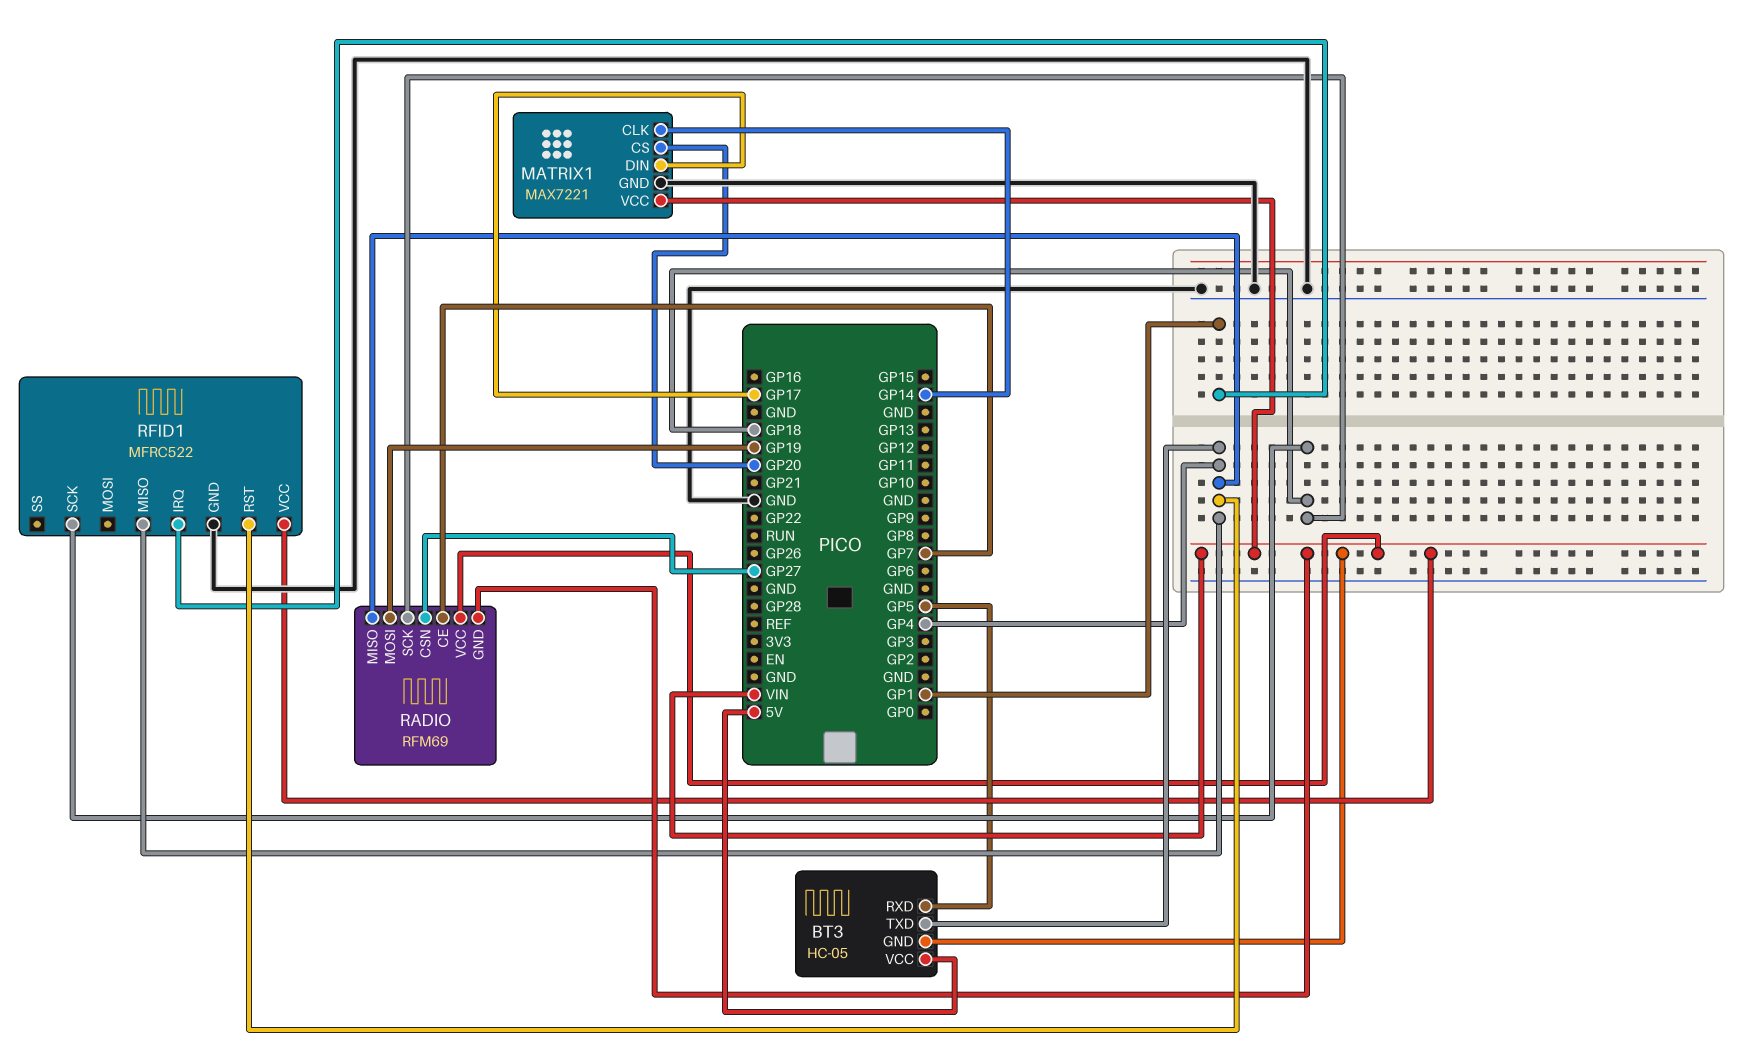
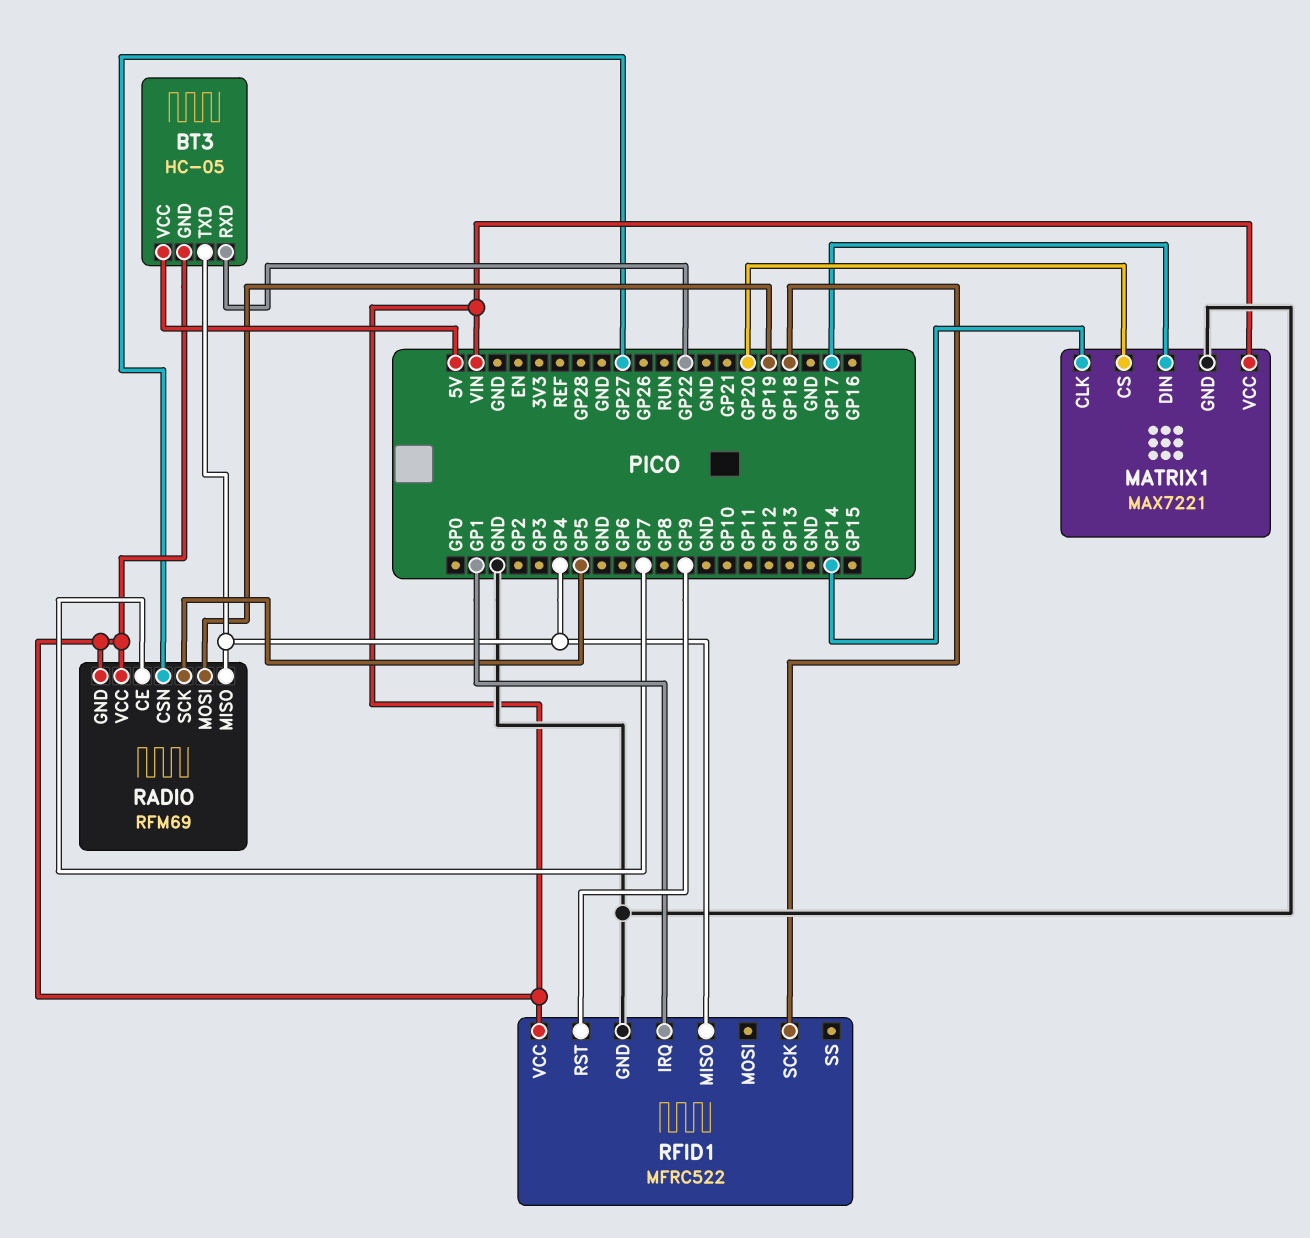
BT3 pin RXD: GP5 -> GP22
RADIO pin SCK: GP18 -> GP5
RFID1 pin RST: GP4 -> GP9

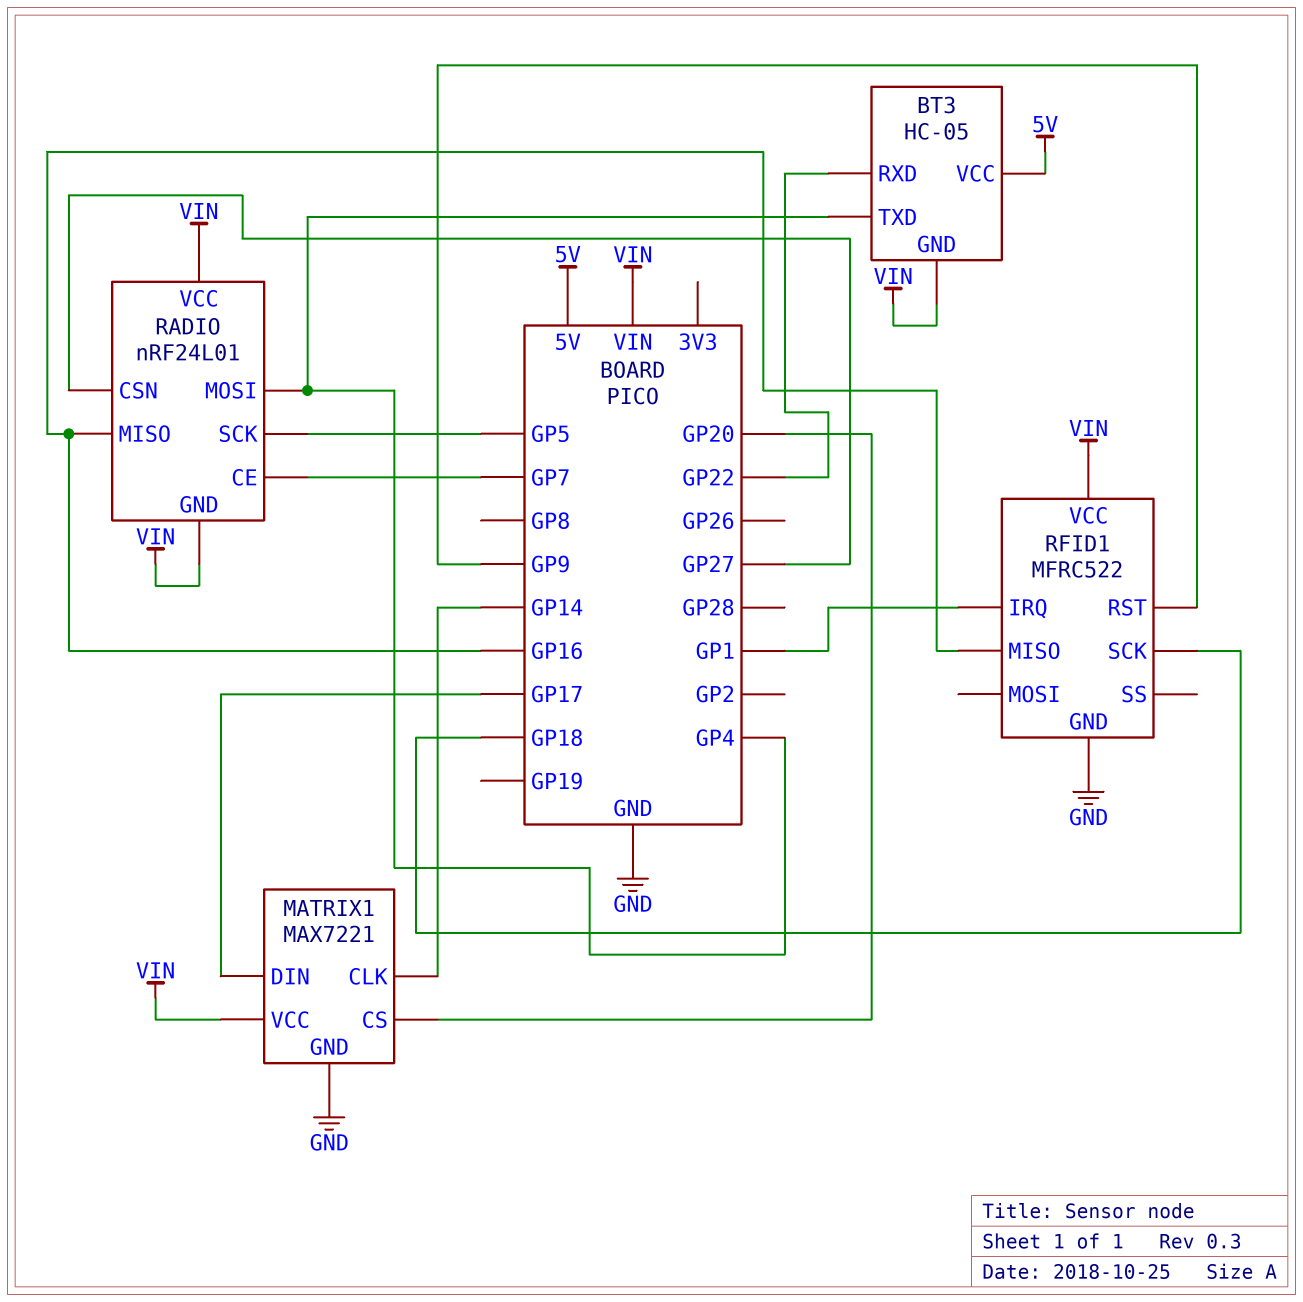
RADIO: RFM69 -> nRF24L01
RADIO pin MISO: GP4 -> GP16
RADIO pin MOSI: GP19 -> GP4
RFID1 pin MISO: GP4 -> GP16

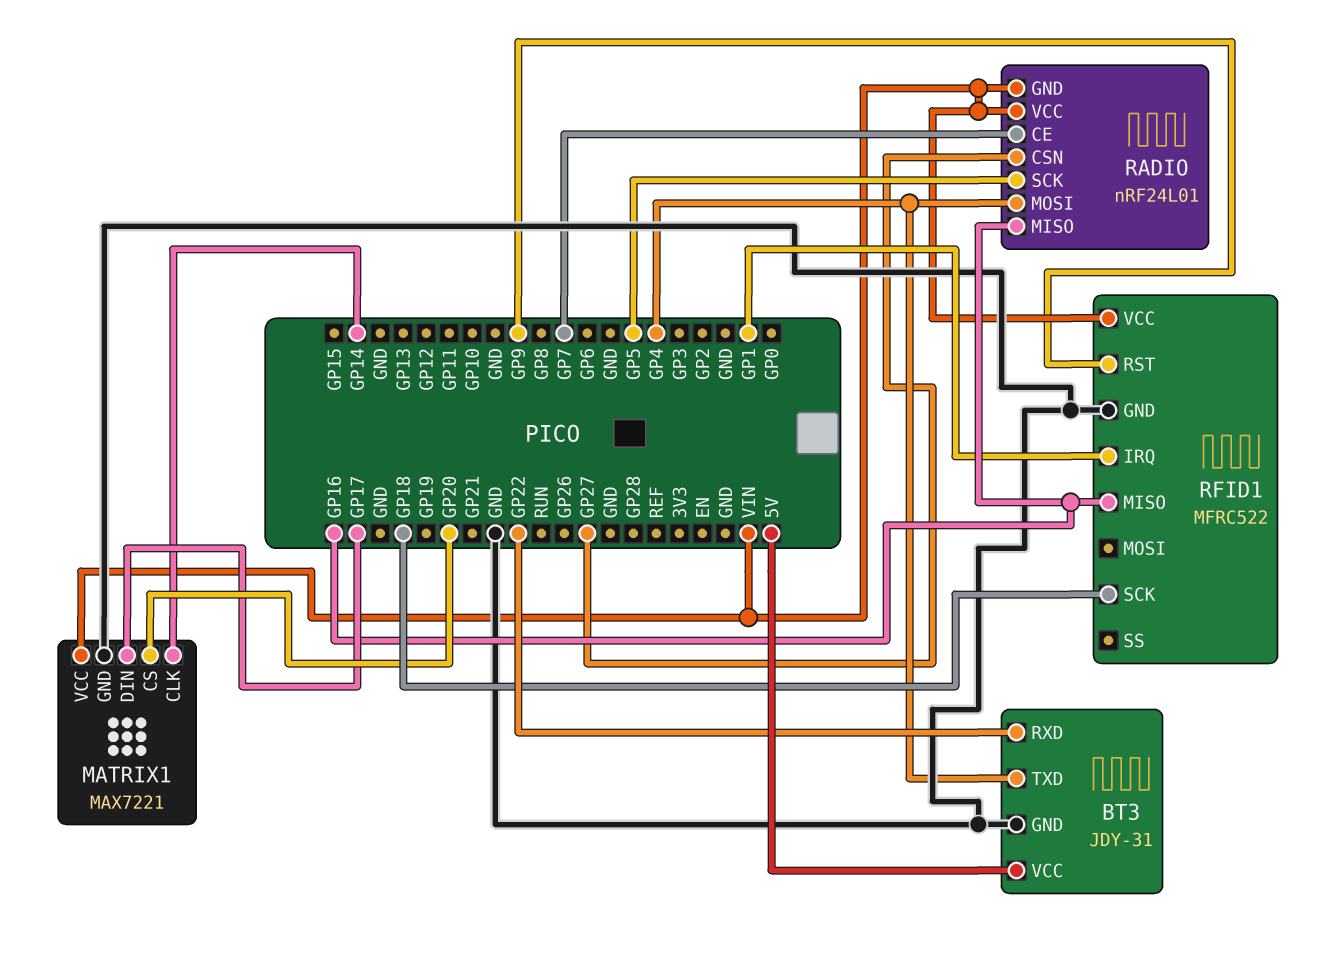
BT3: HC-05 -> JDY-31
BT3 pin GND: VIN -> GND

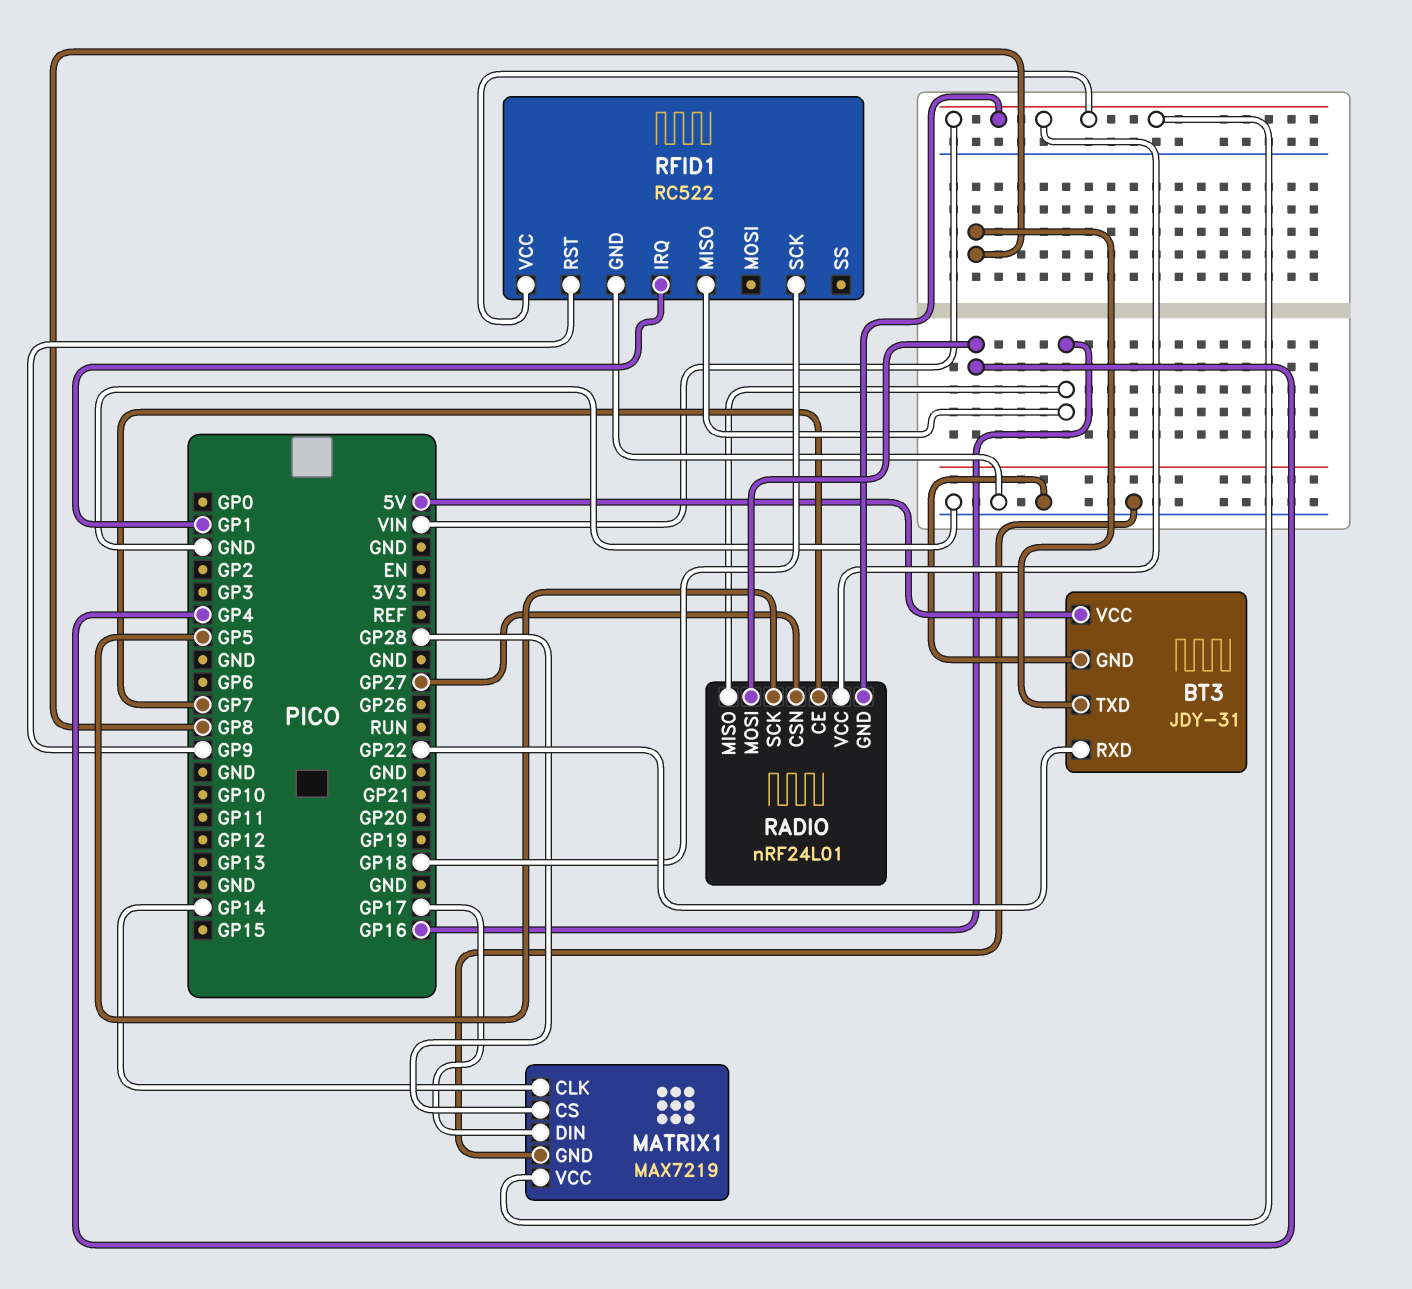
BT3 pin TXD: GP4 -> GP8
MATRIX1: MAX7221 -> MAX7219
MATRIX1 pin CS: GP20 -> GP28
RFID1: MFRC522 -> RC522

